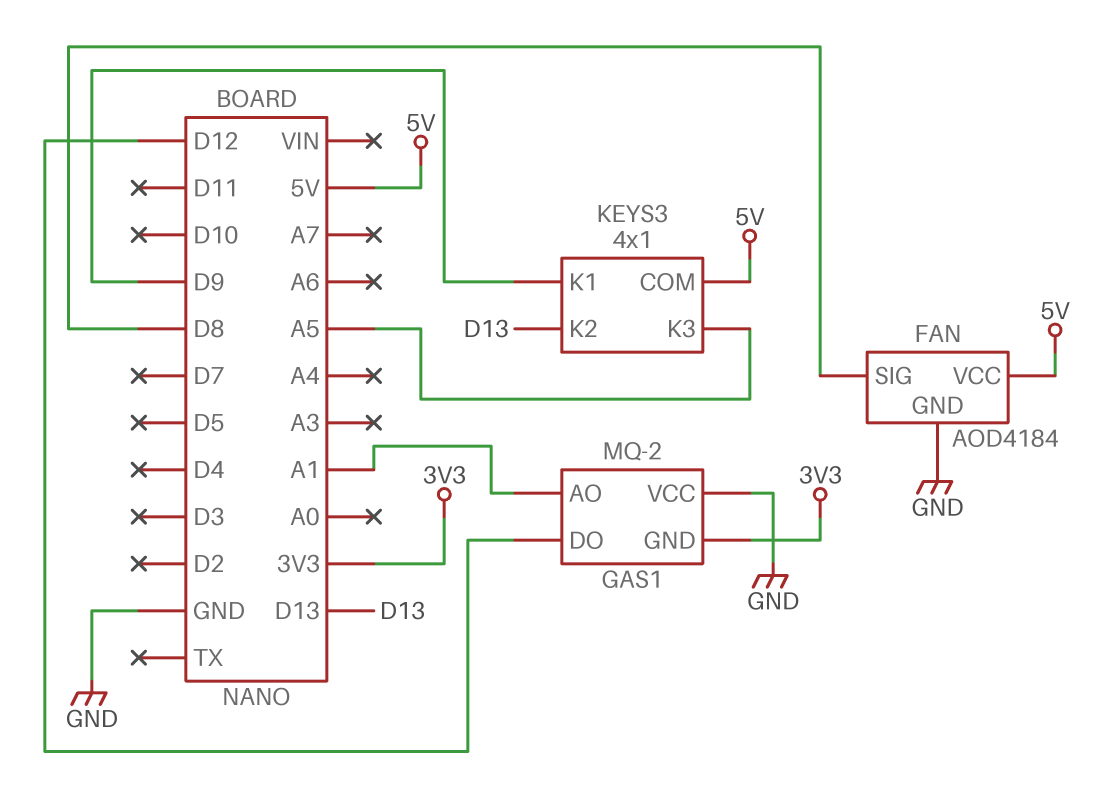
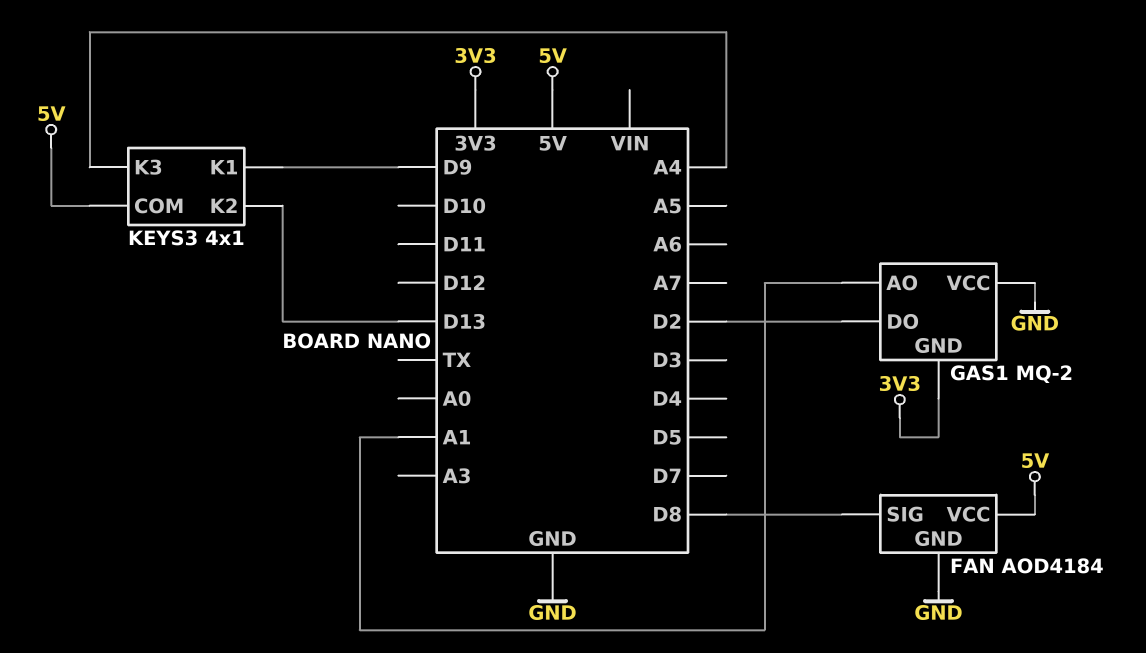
GAS1 pin DO: D12 -> D2
KEYS3 pin K3: A5 -> A4

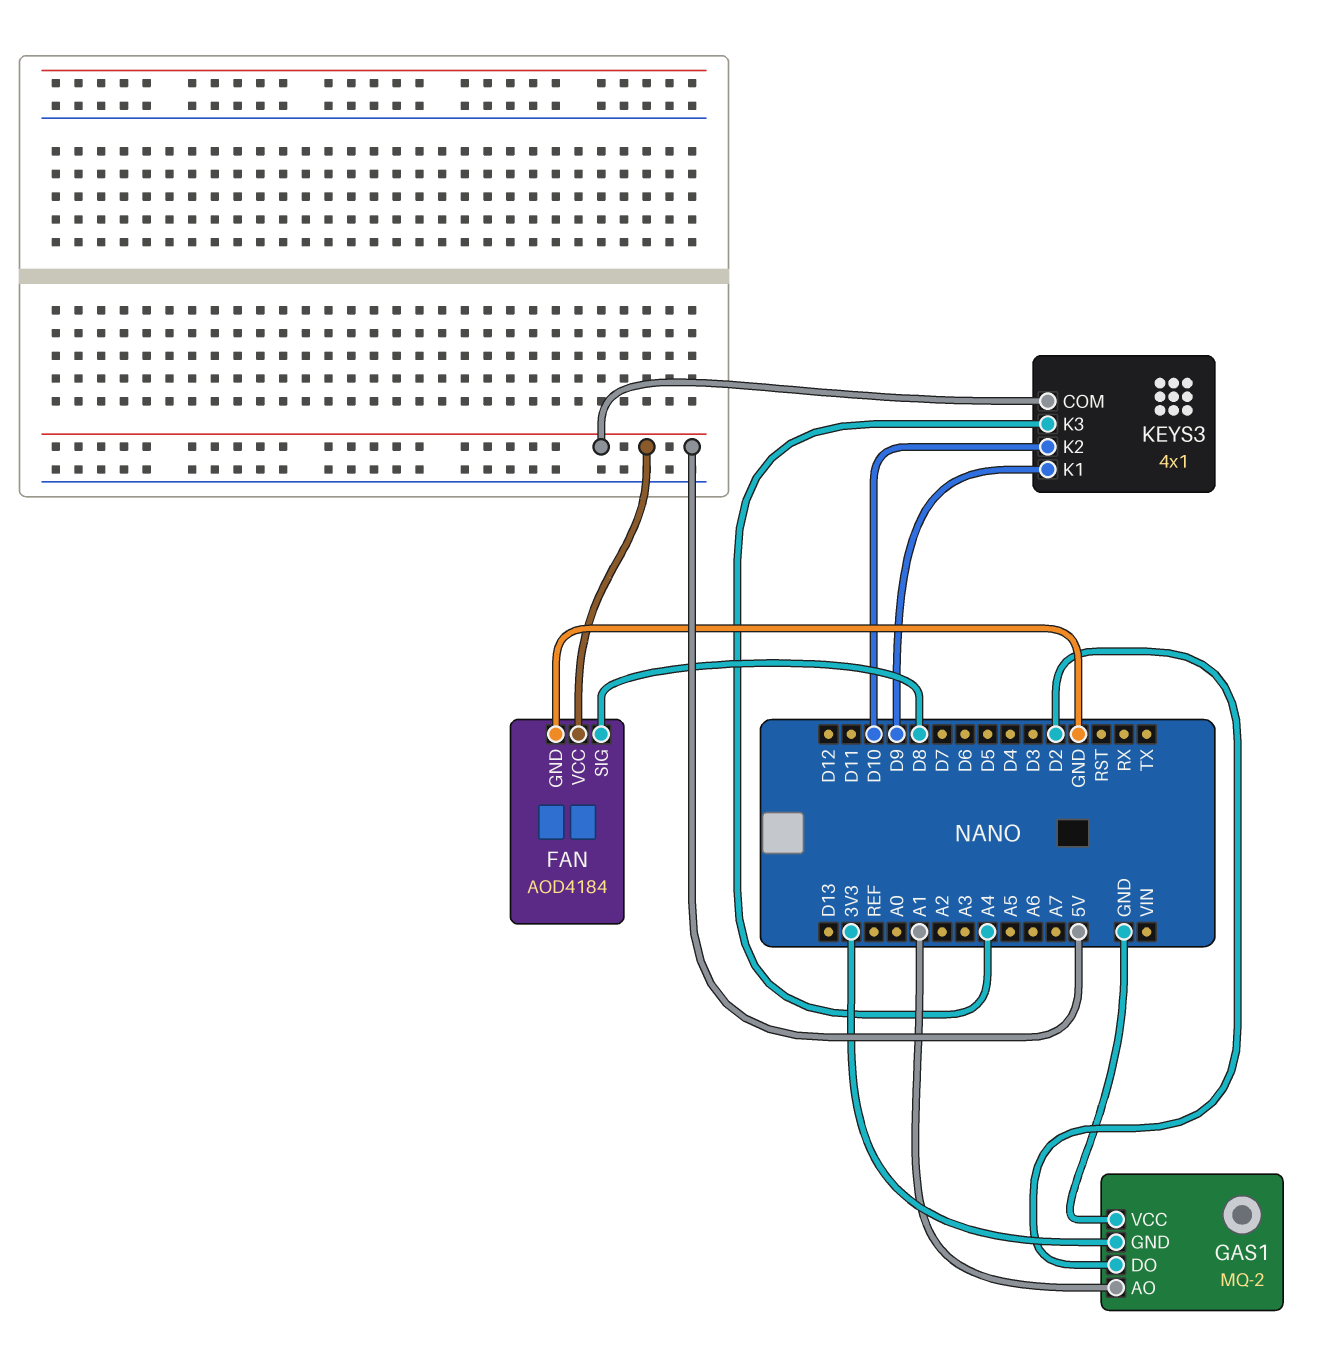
KEYS3 pin K2: D13 -> D10

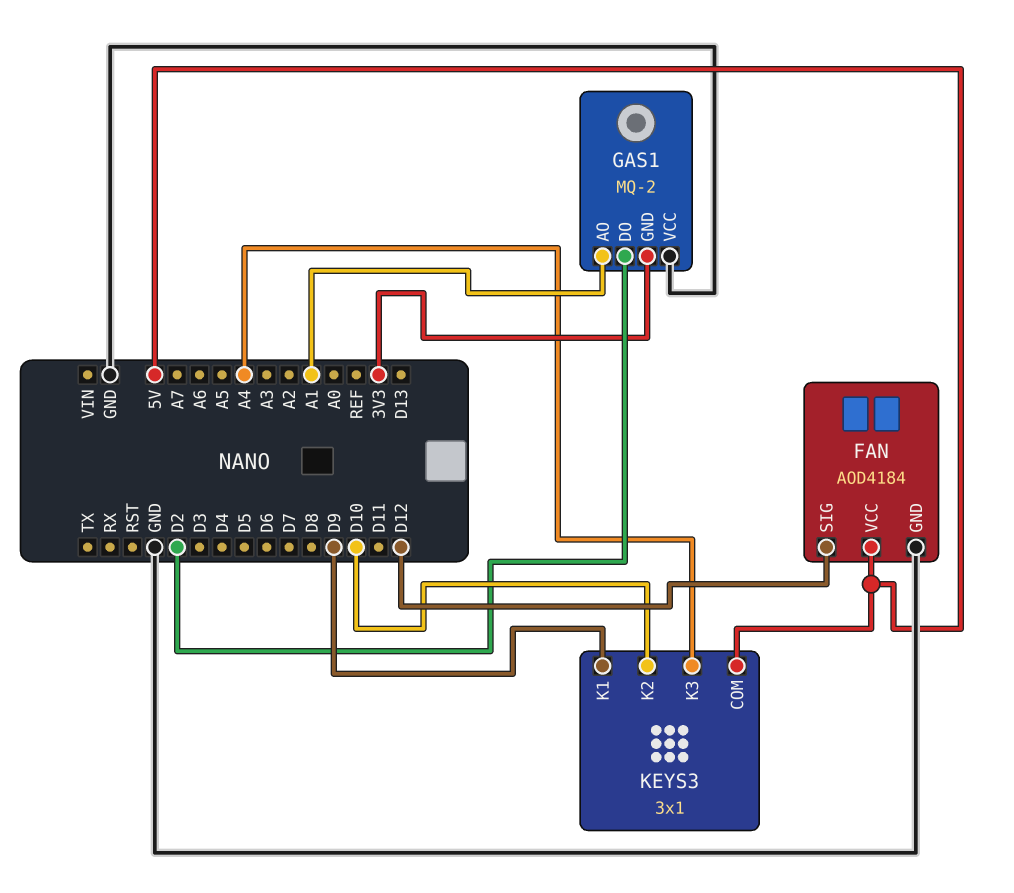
FAN pin SIG: D8 -> D12
KEYS3: 4x1 -> 3x1

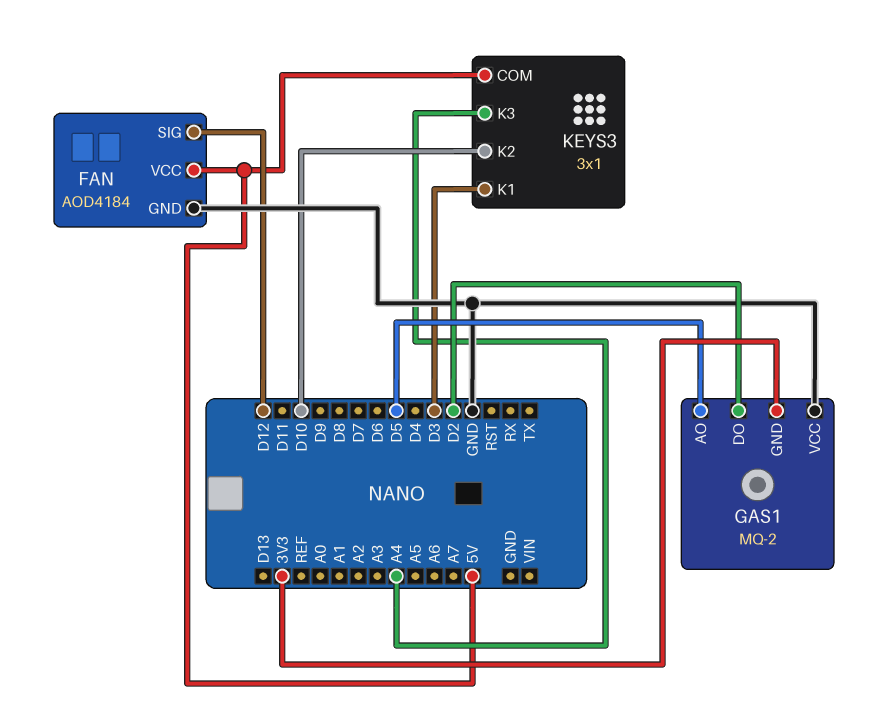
GAS1 pin AO: A1 -> D5
KEYS3 pin K1: D9 -> D3

